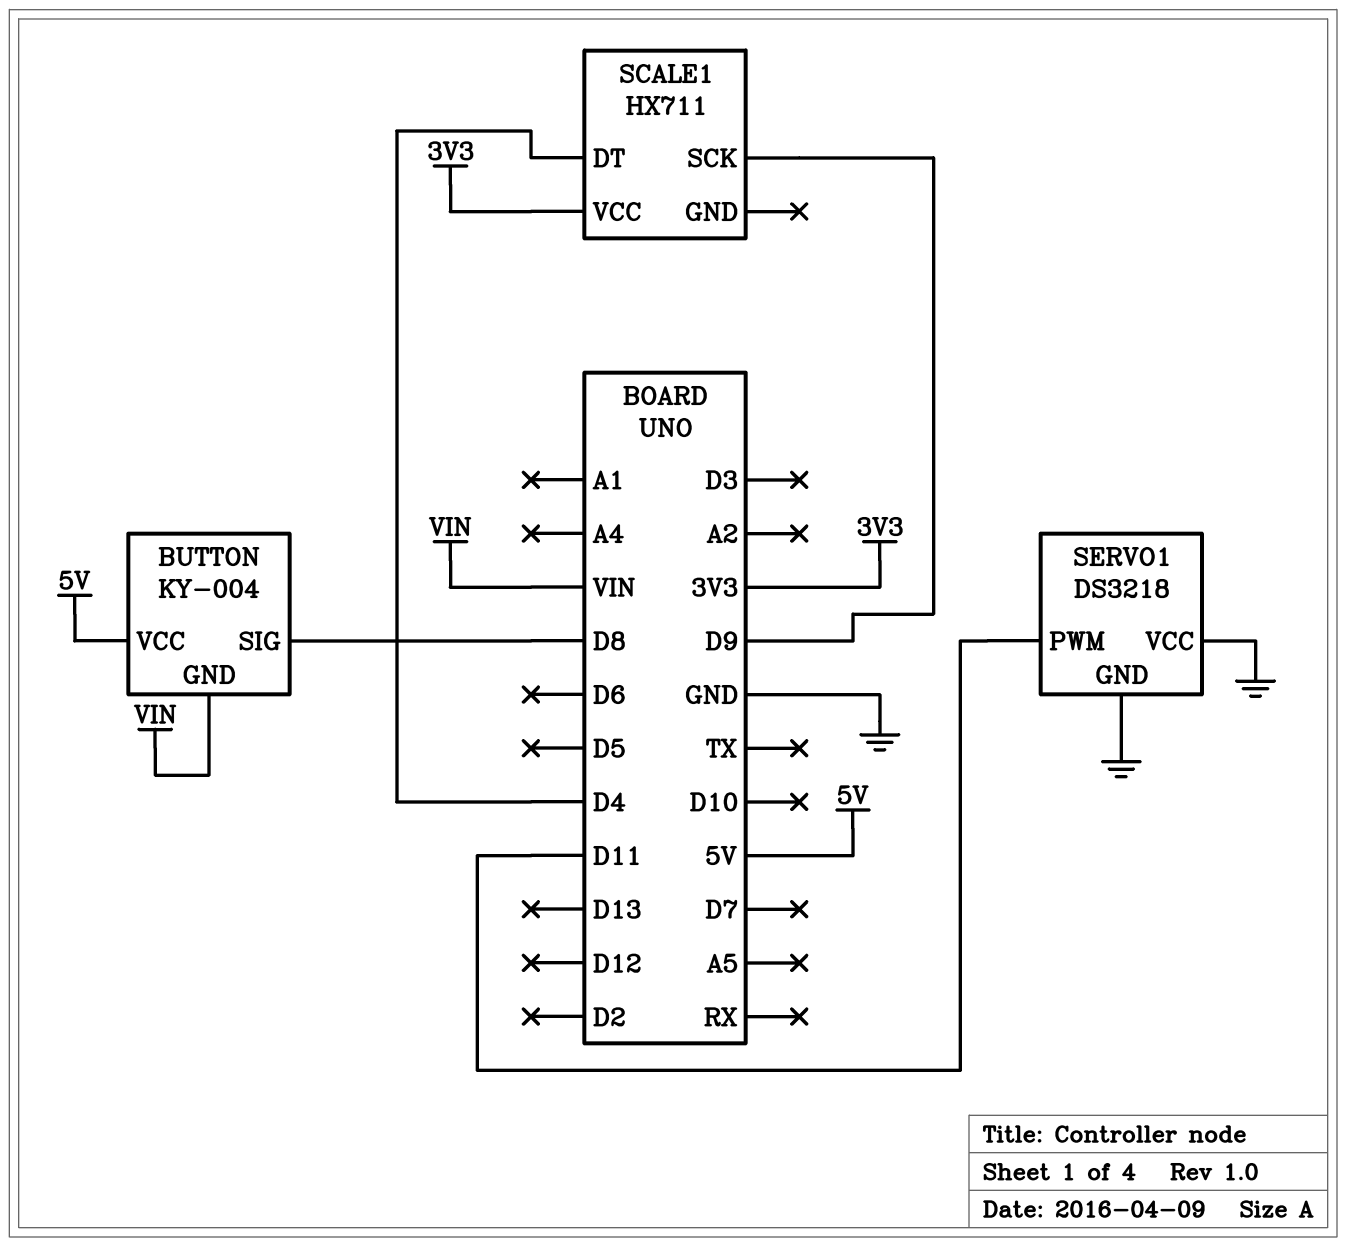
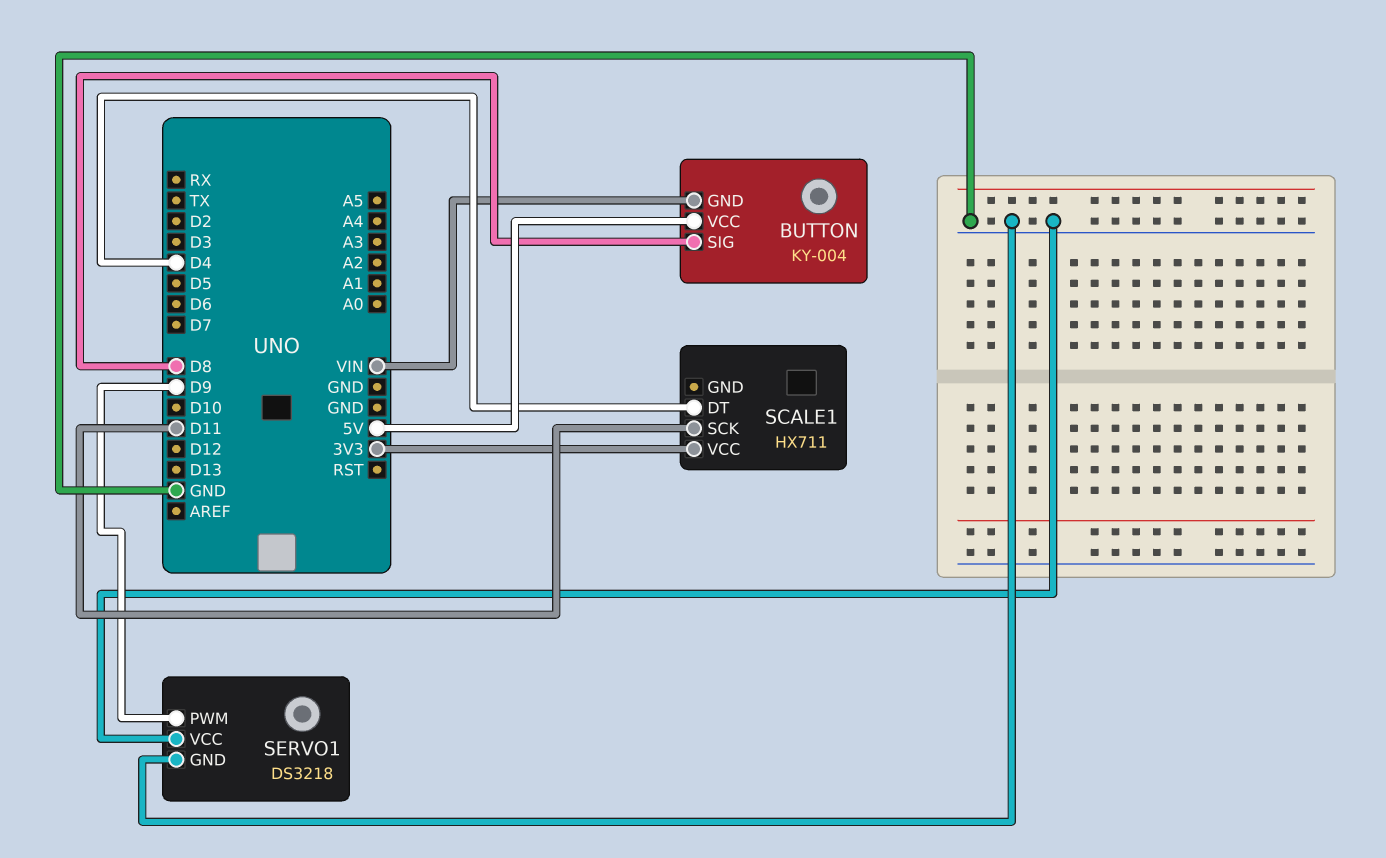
SCALE1 pin SCK: D9 -> D11
SERVO1 pin PWM: D11 -> D9

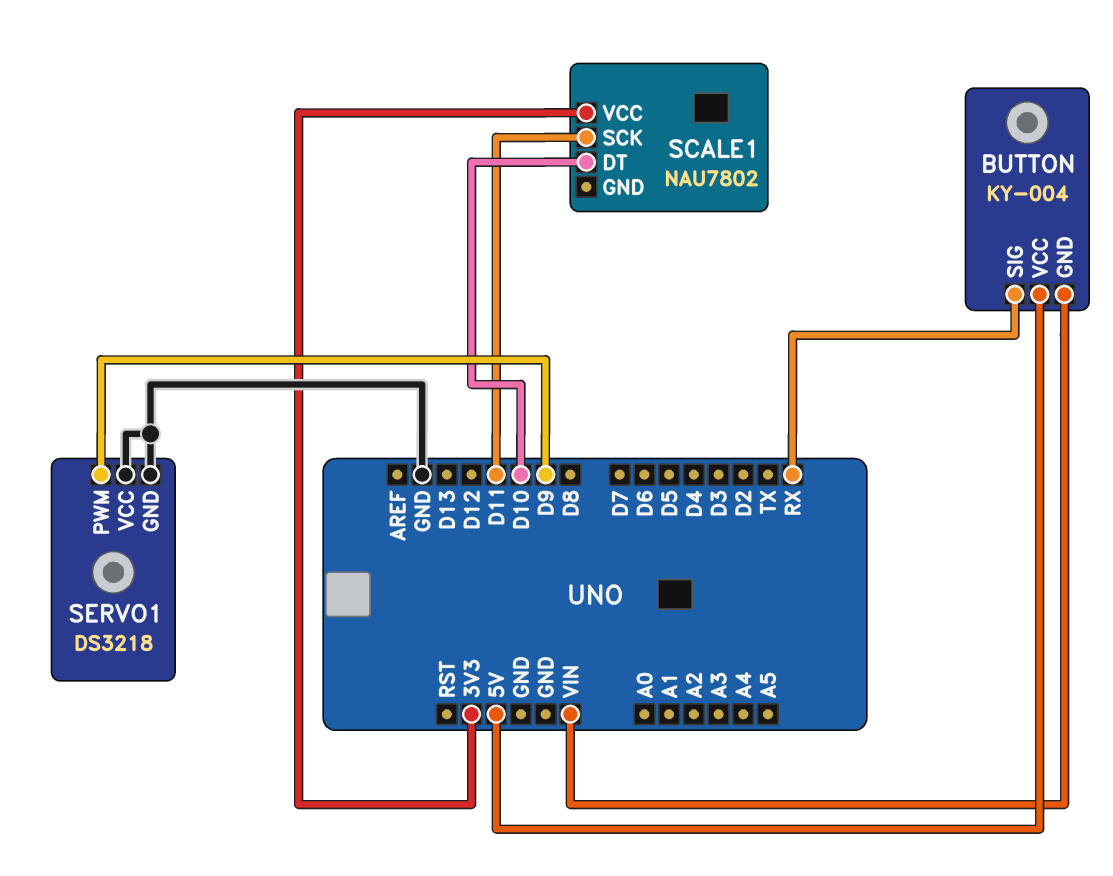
BUTTON pin SIG: D8 -> RX
SCALE1: HX711 -> NAU7802
SCALE1 pin DT: D4 -> D10

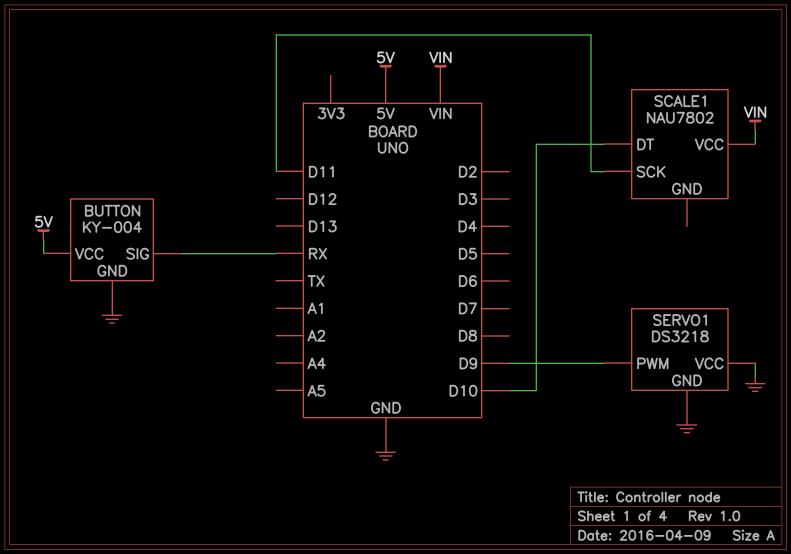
BUTTON pin GND: VIN -> GND
SCALE1 pin VCC: 3V3 -> VIN

